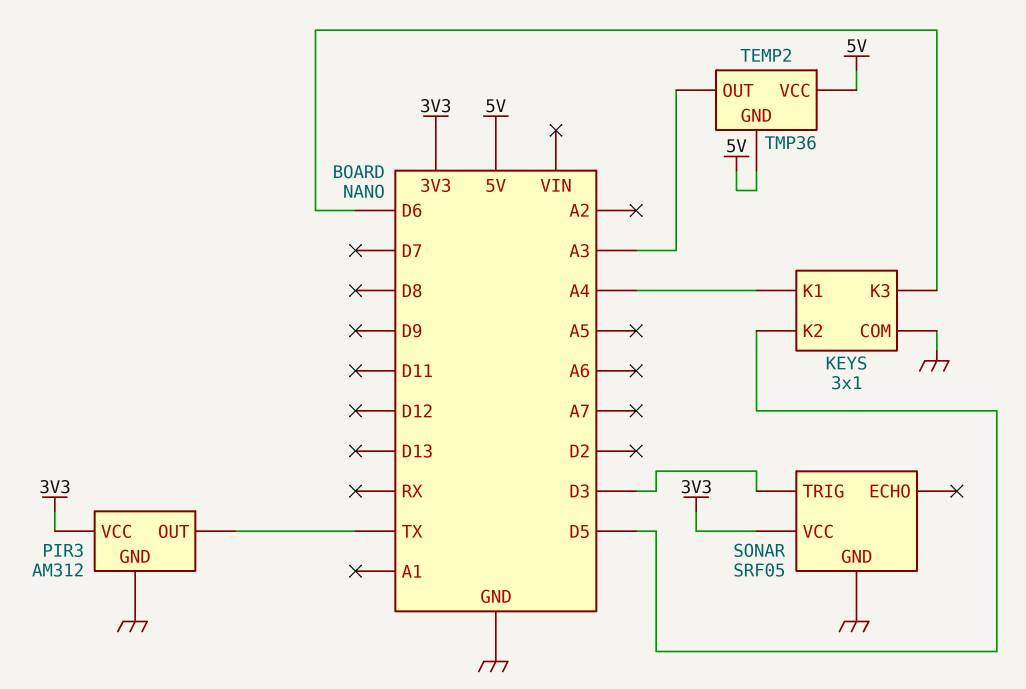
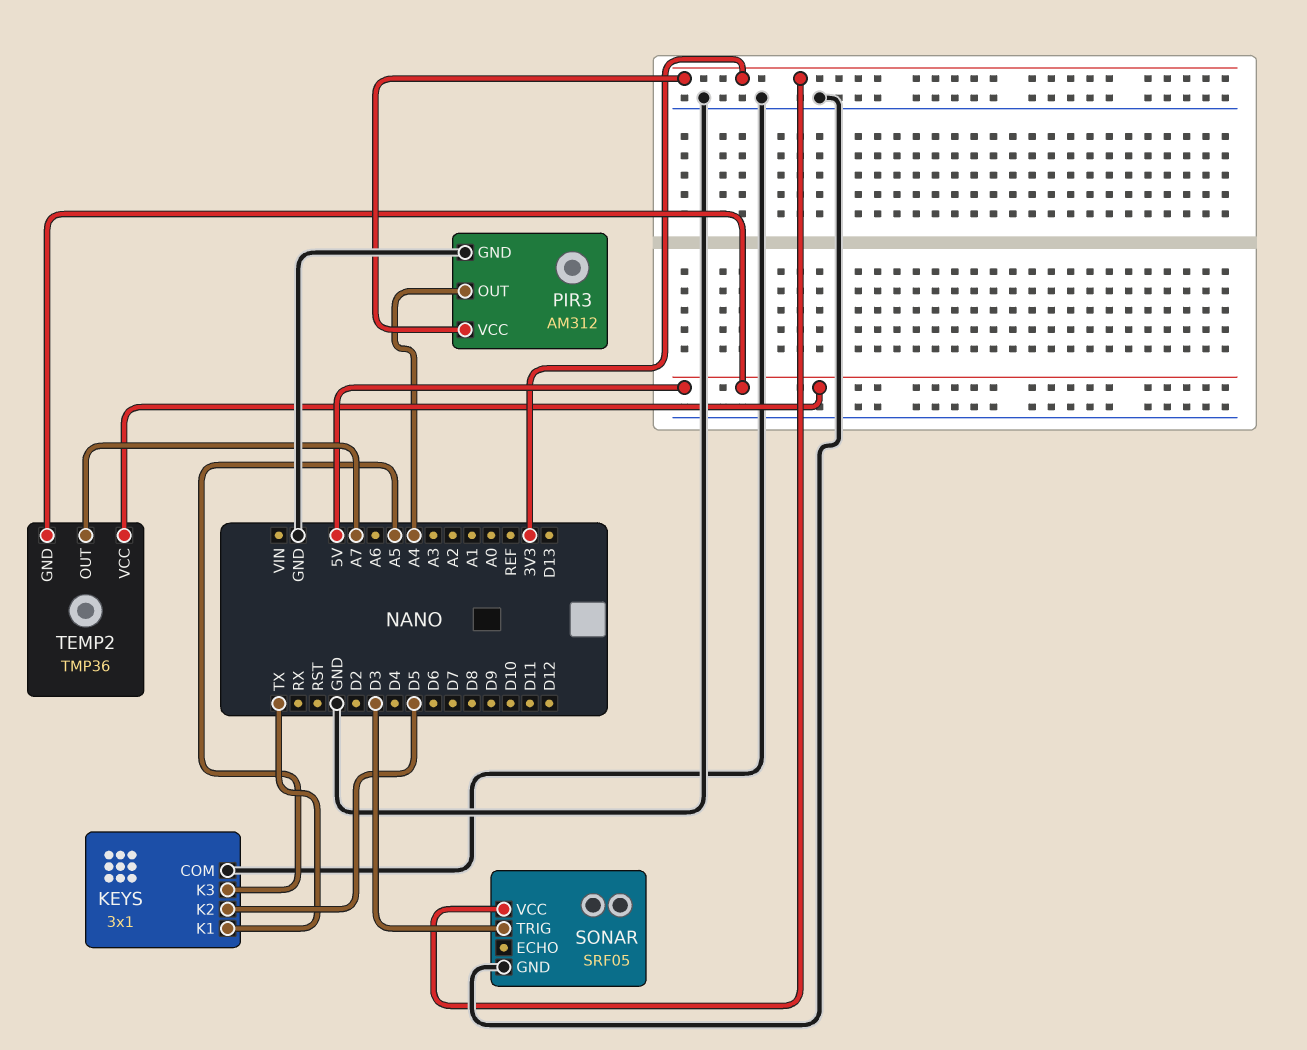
KEYS pin K1: A4 -> TX
KEYS pin K3: D6 -> A5
PIR3 pin OUT: TX -> A4
TEMP2 pin OUT: A3 -> A7

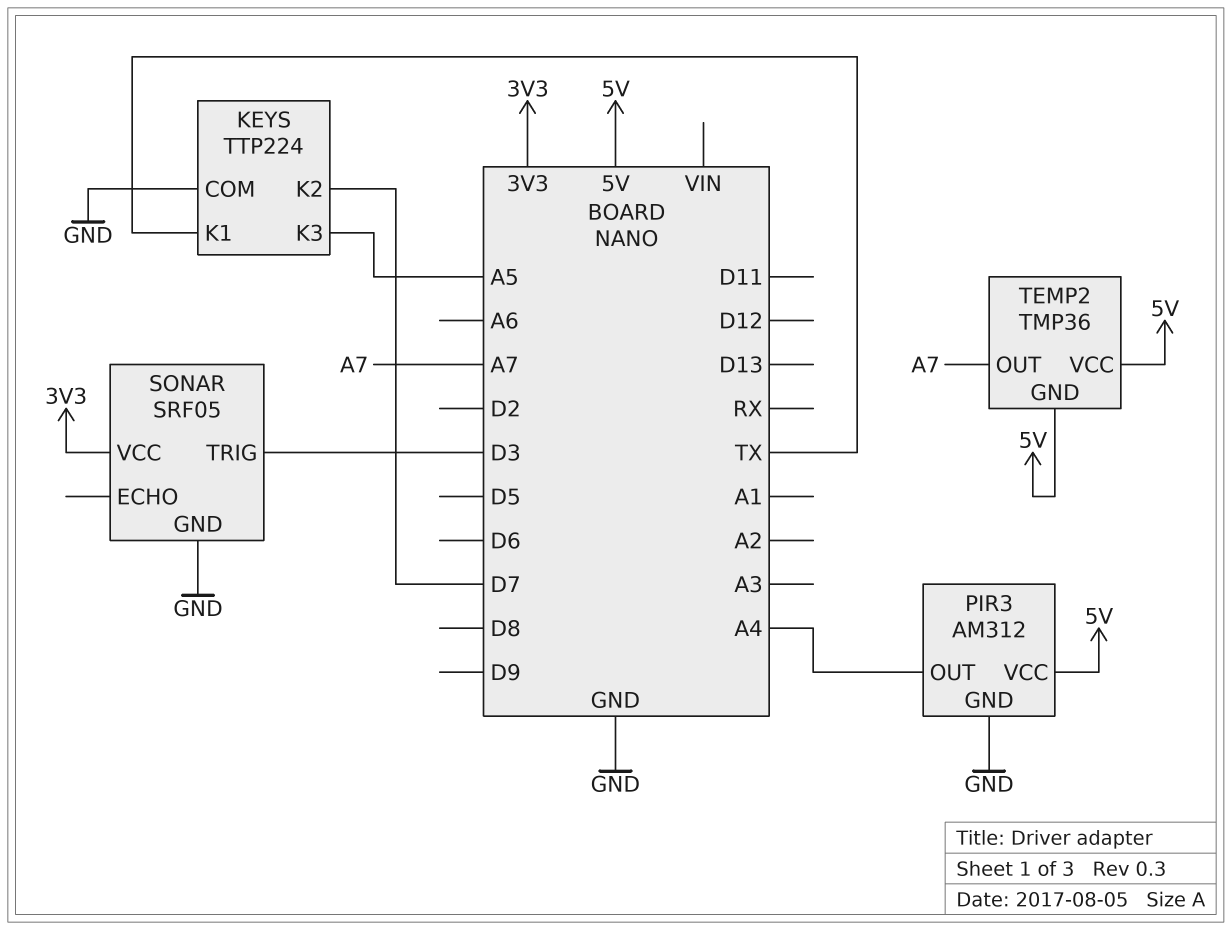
KEYS: 3x1 -> TTP224
KEYS pin K2: D5 -> D7
PIR3 pin VCC: 3V3 -> 5V

